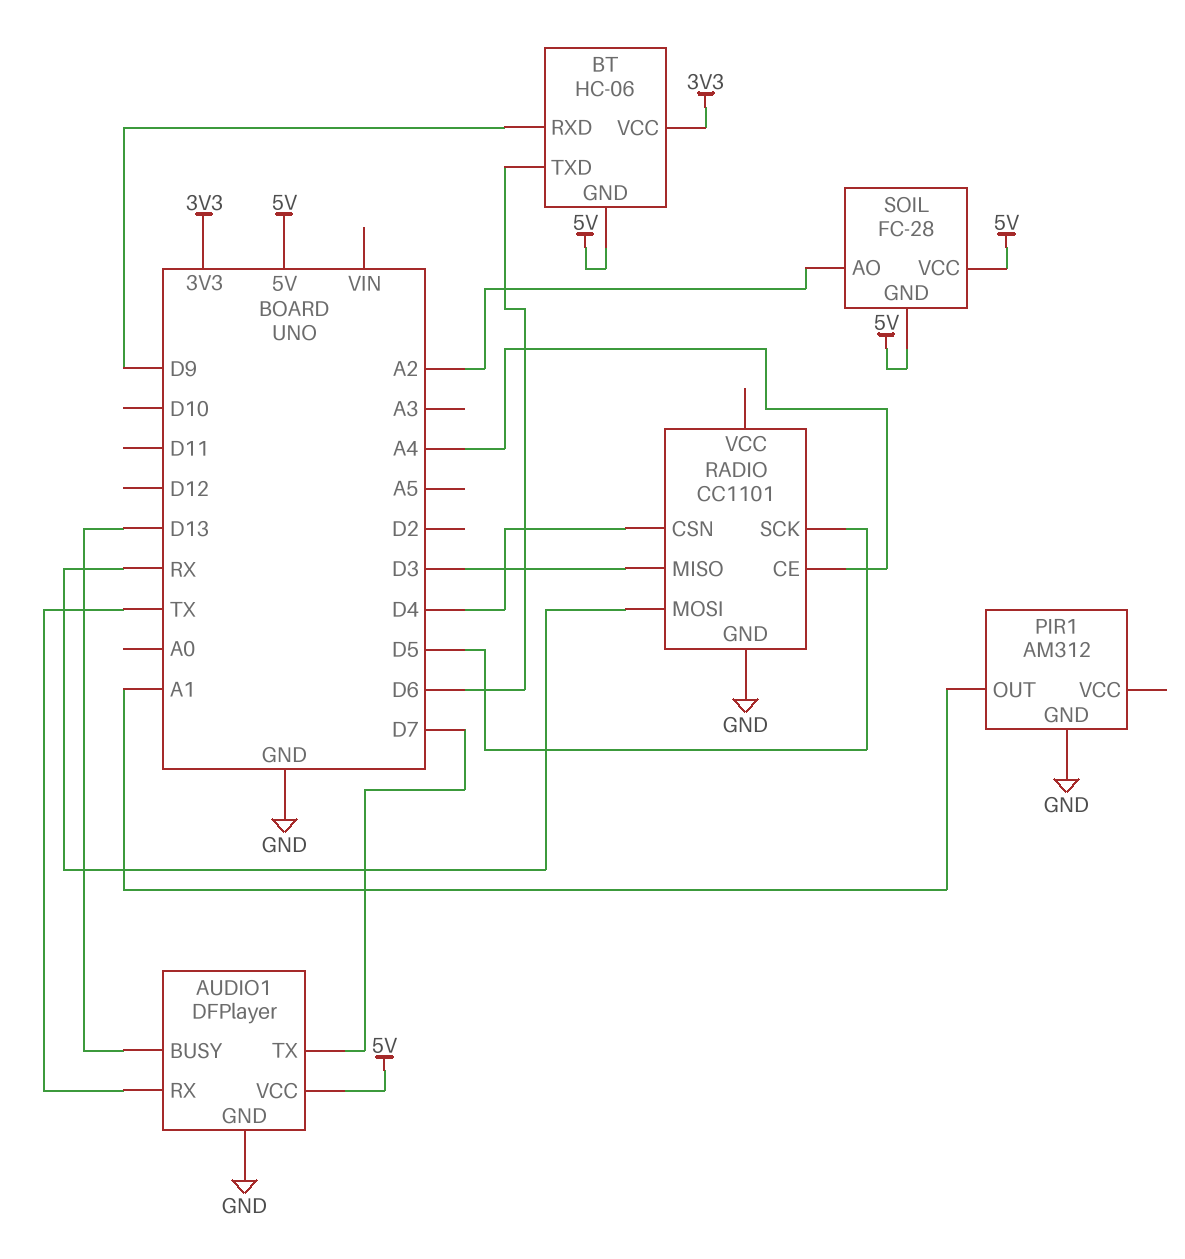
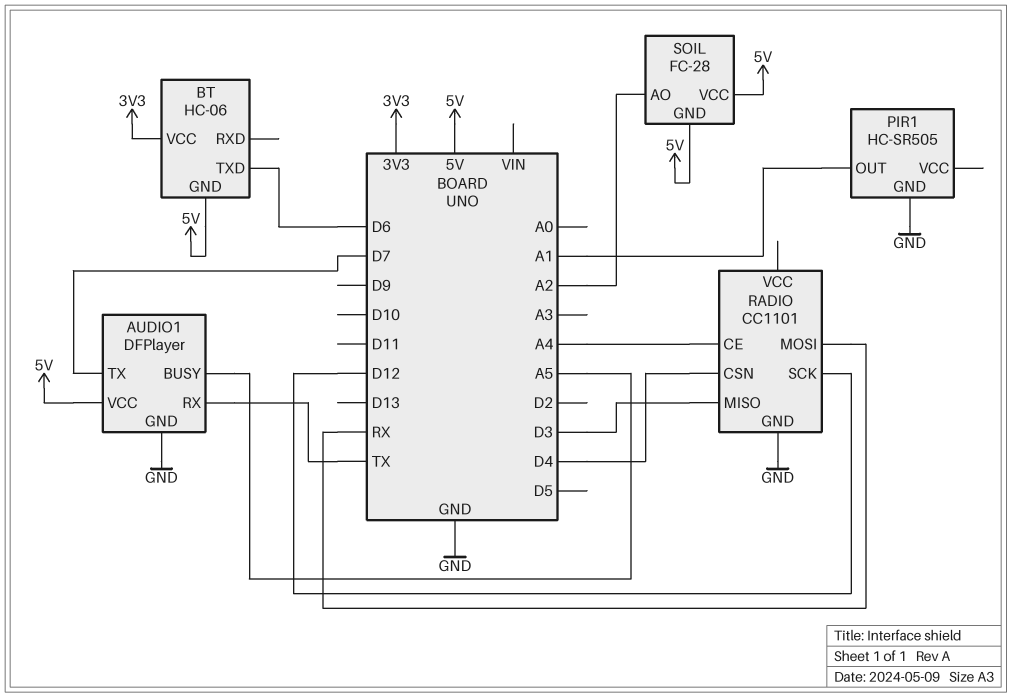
AUDIO1 pin BUSY: D13 -> A5
BT pin RXD: D9 -> none
PIR1: AM312 -> HC-SR505
RADIO pin SCK: D5 -> D12

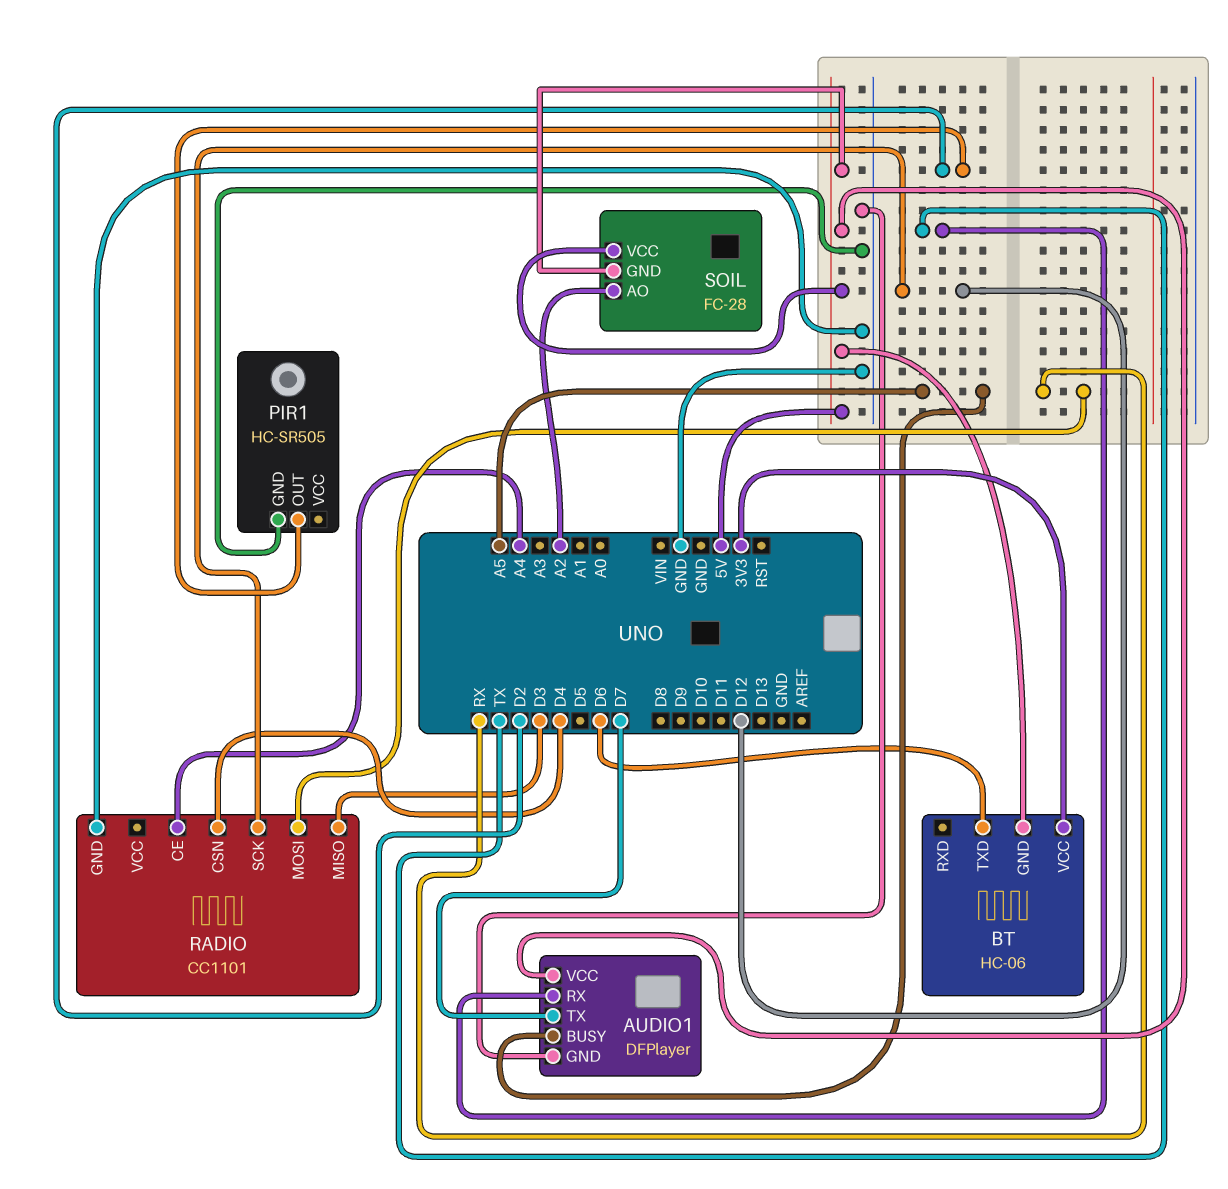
PIR1 pin OUT: A1 -> D2

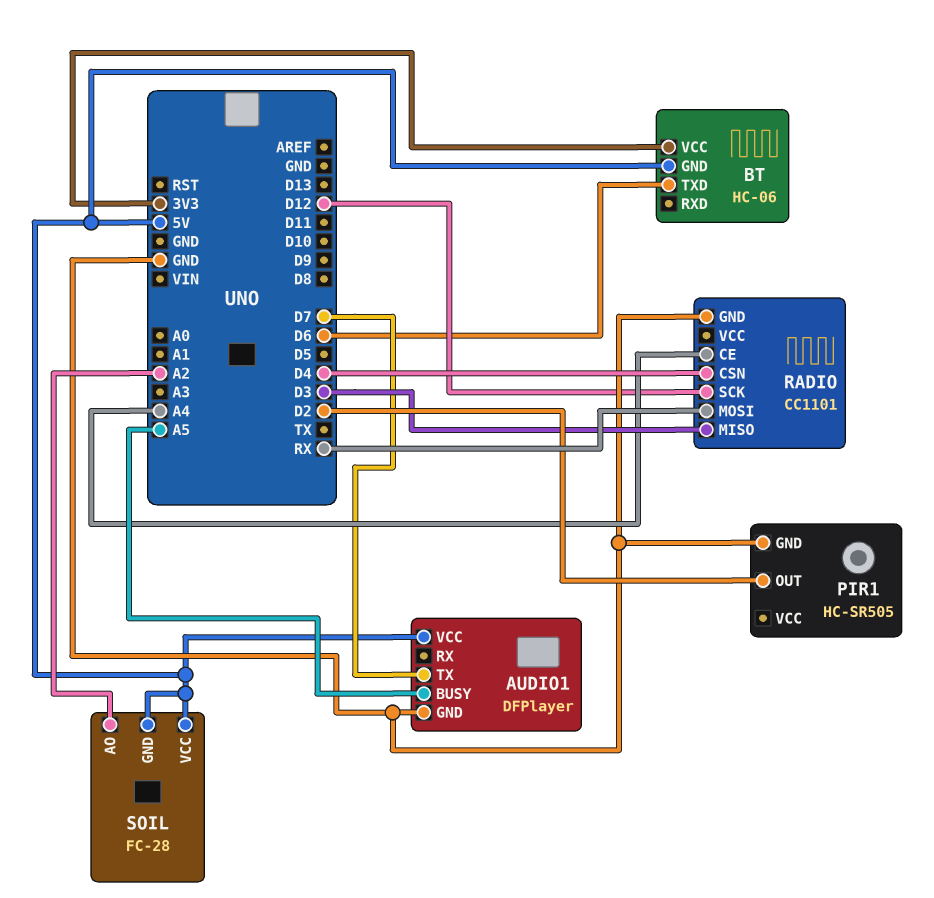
AUDIO1 pin RX: TX -> none

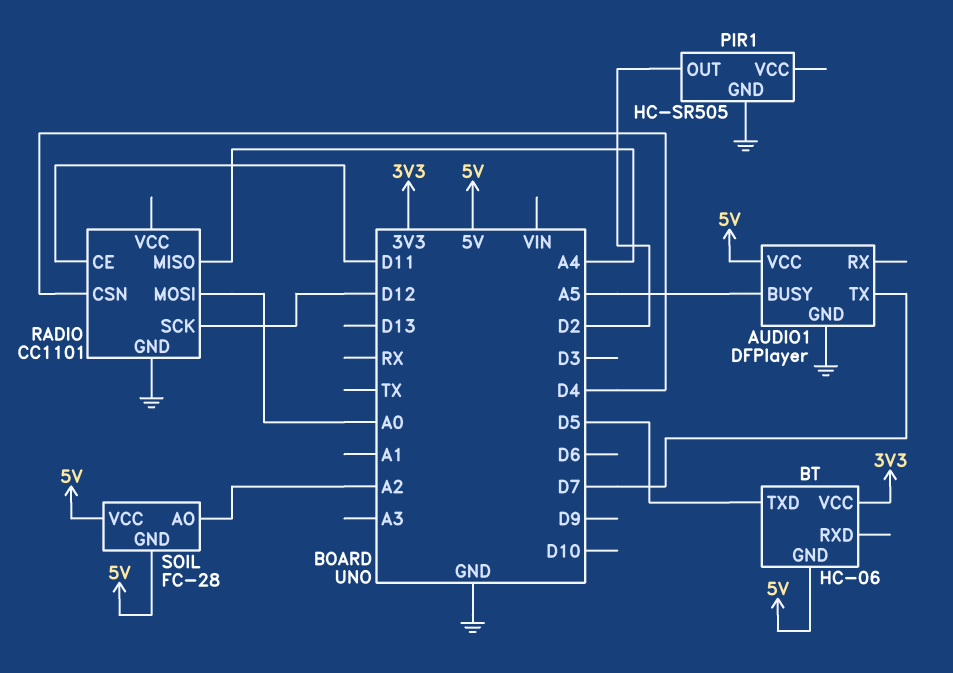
BT pin TXD: D6 -> D5
RADIO pin CE: A4 -> D11
RADIO pin MISO: D3 -> A4
RADIO pin MOSI: RX -> A0

